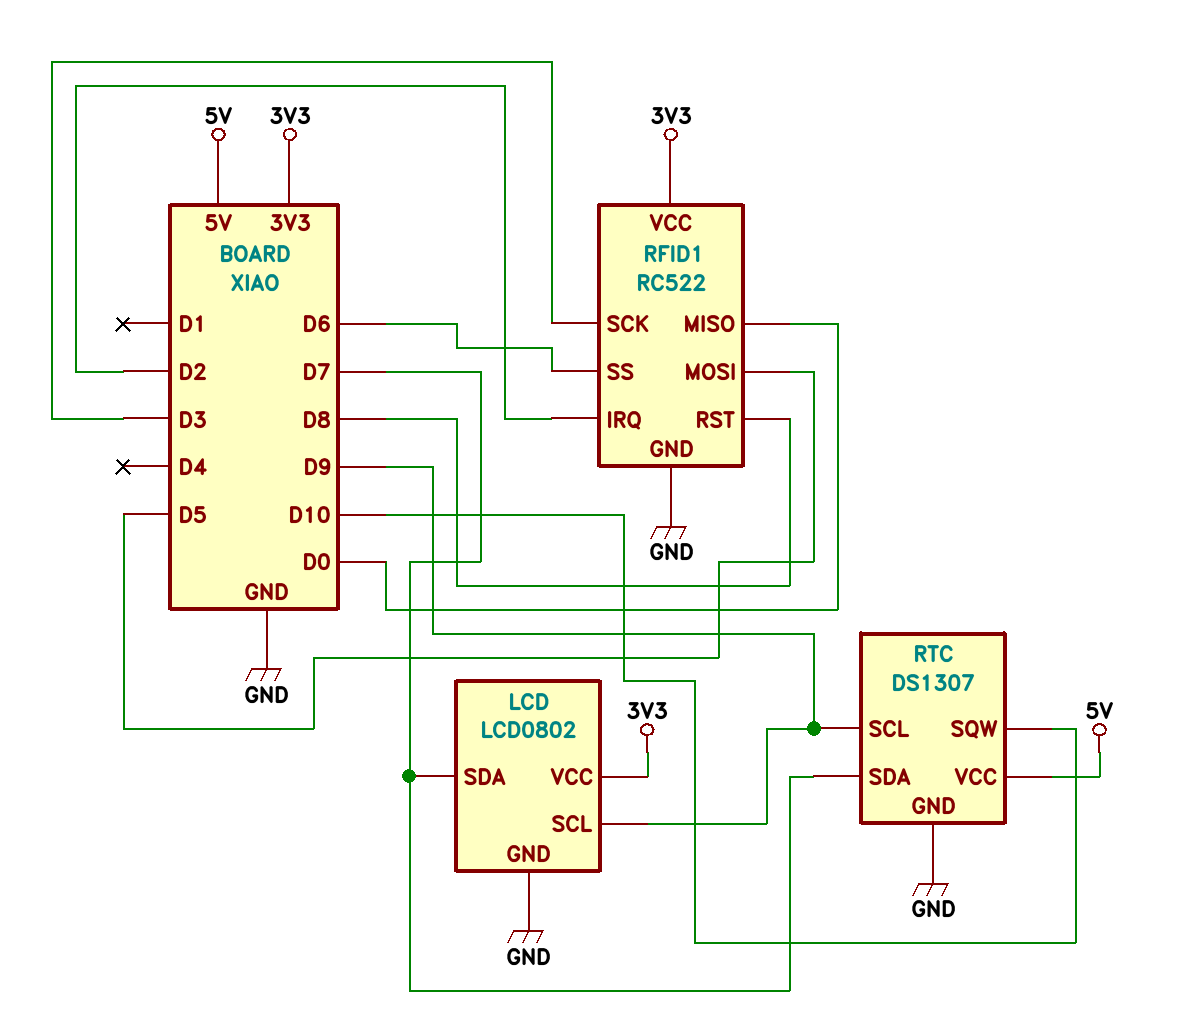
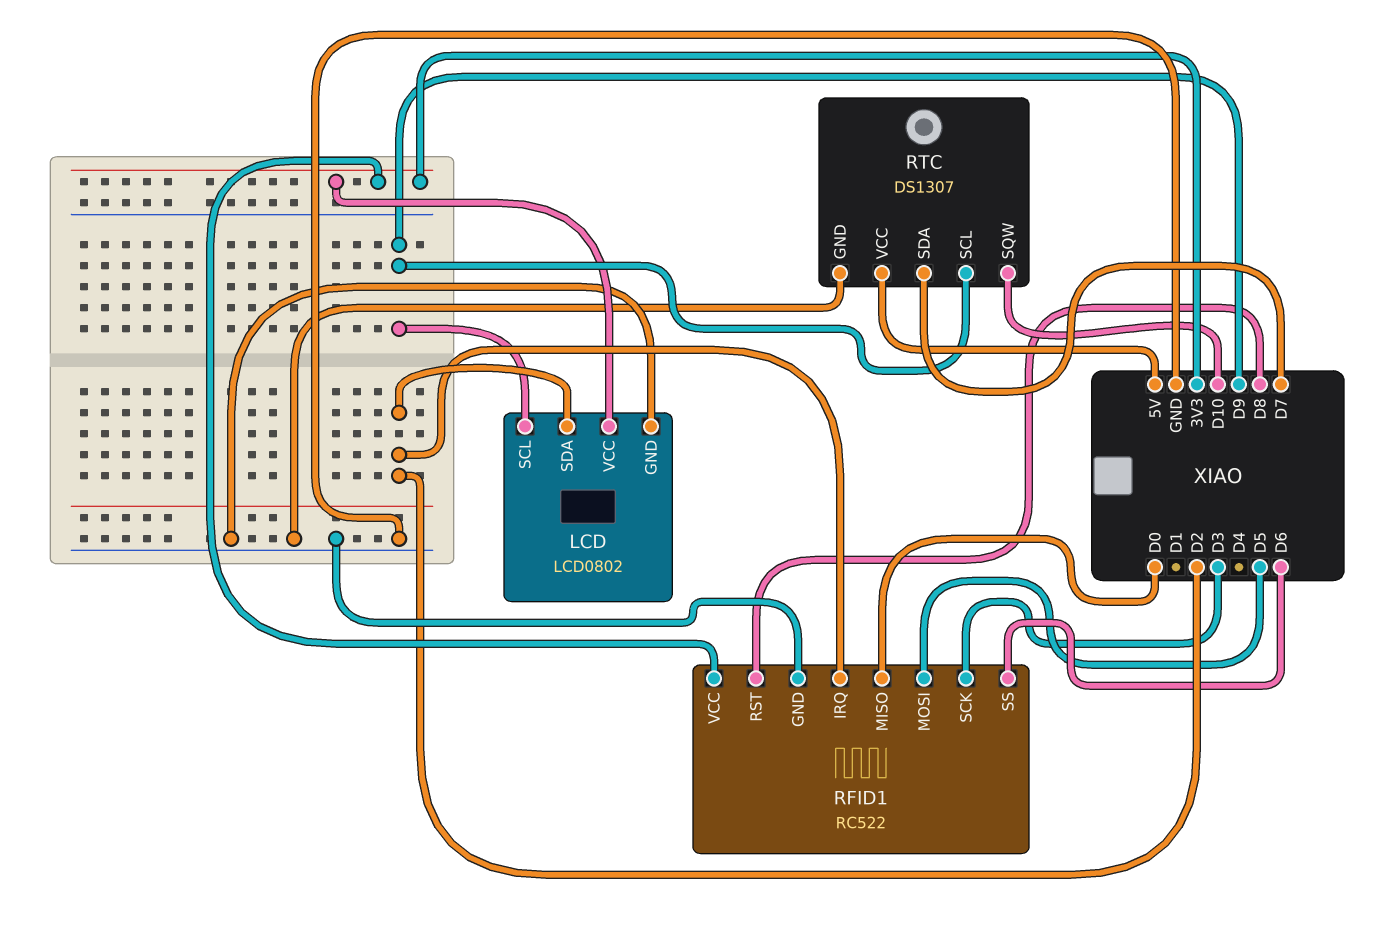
LCD pin SDA: D7 -> D2

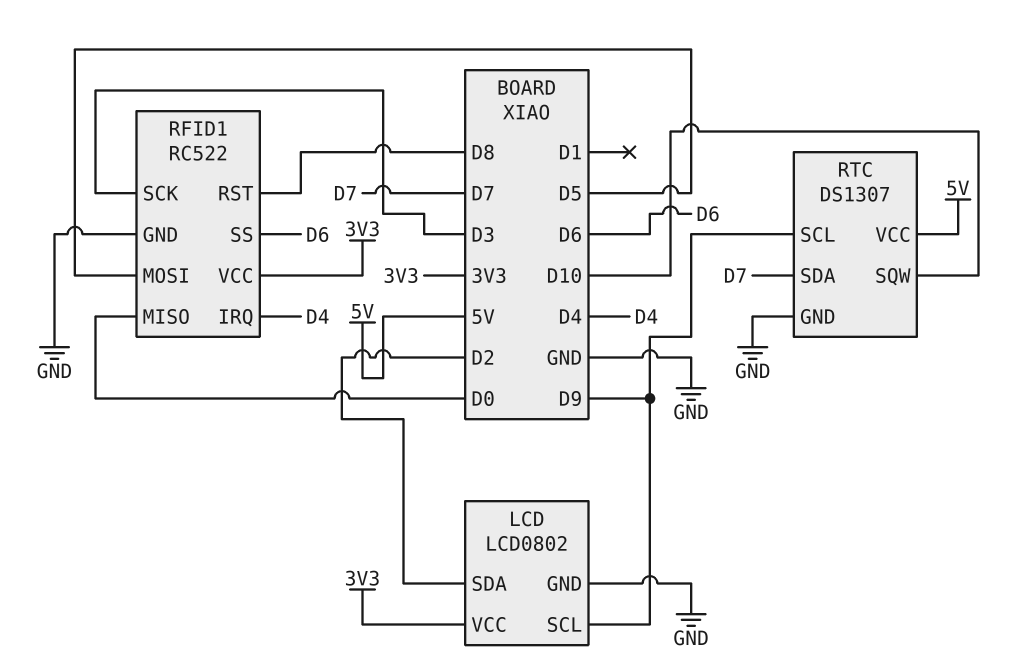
RFID1 pin IRQ: D2 -> D4

